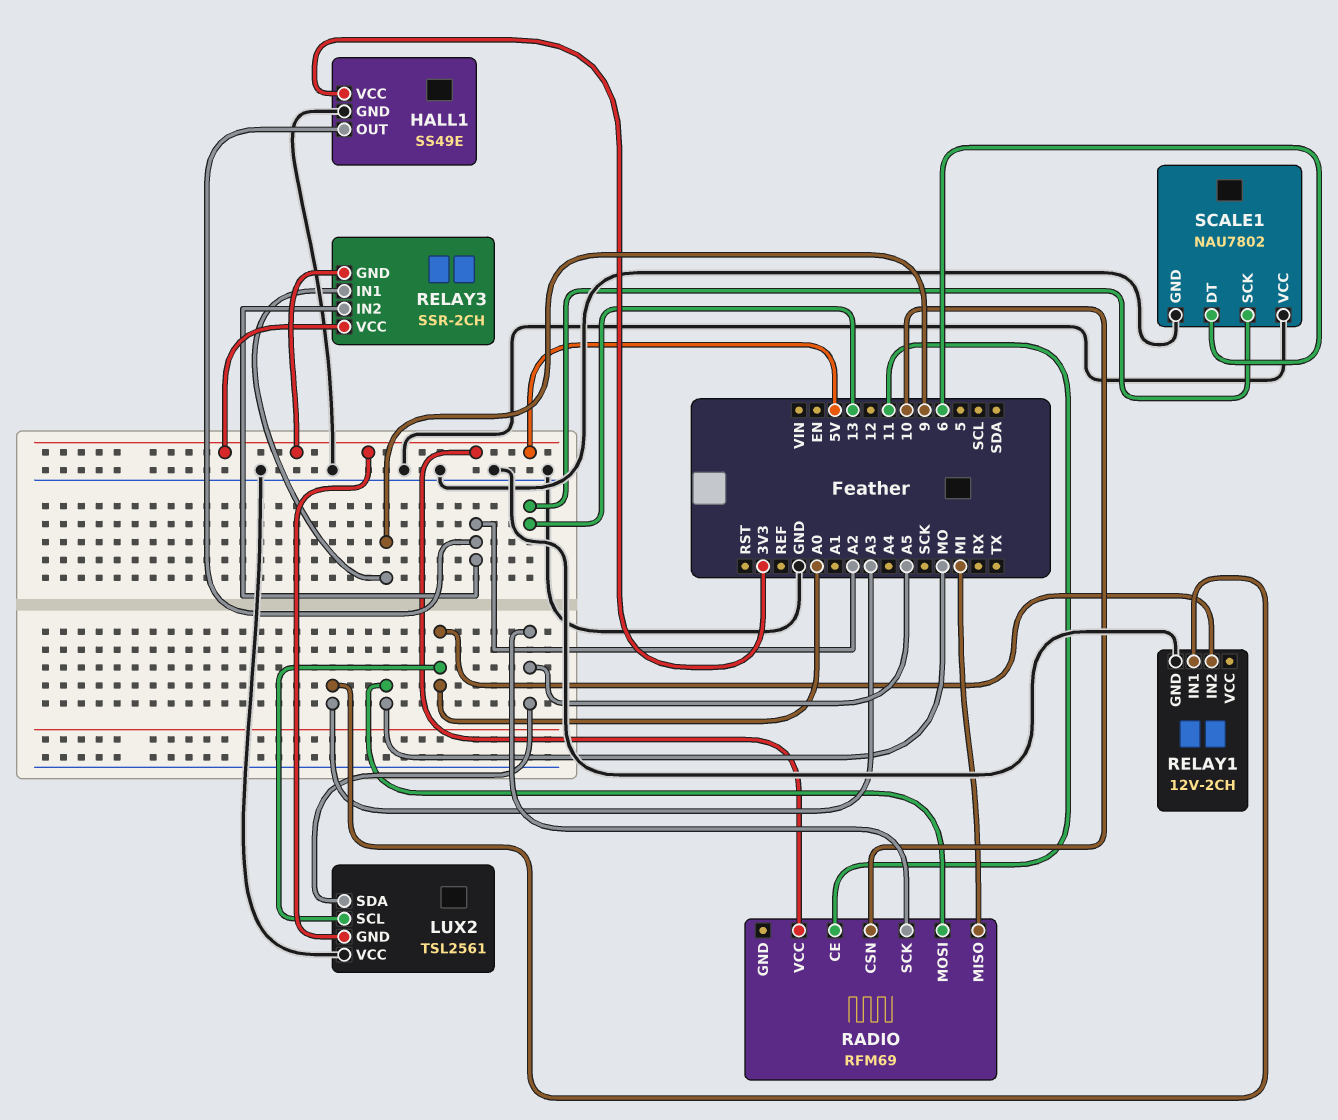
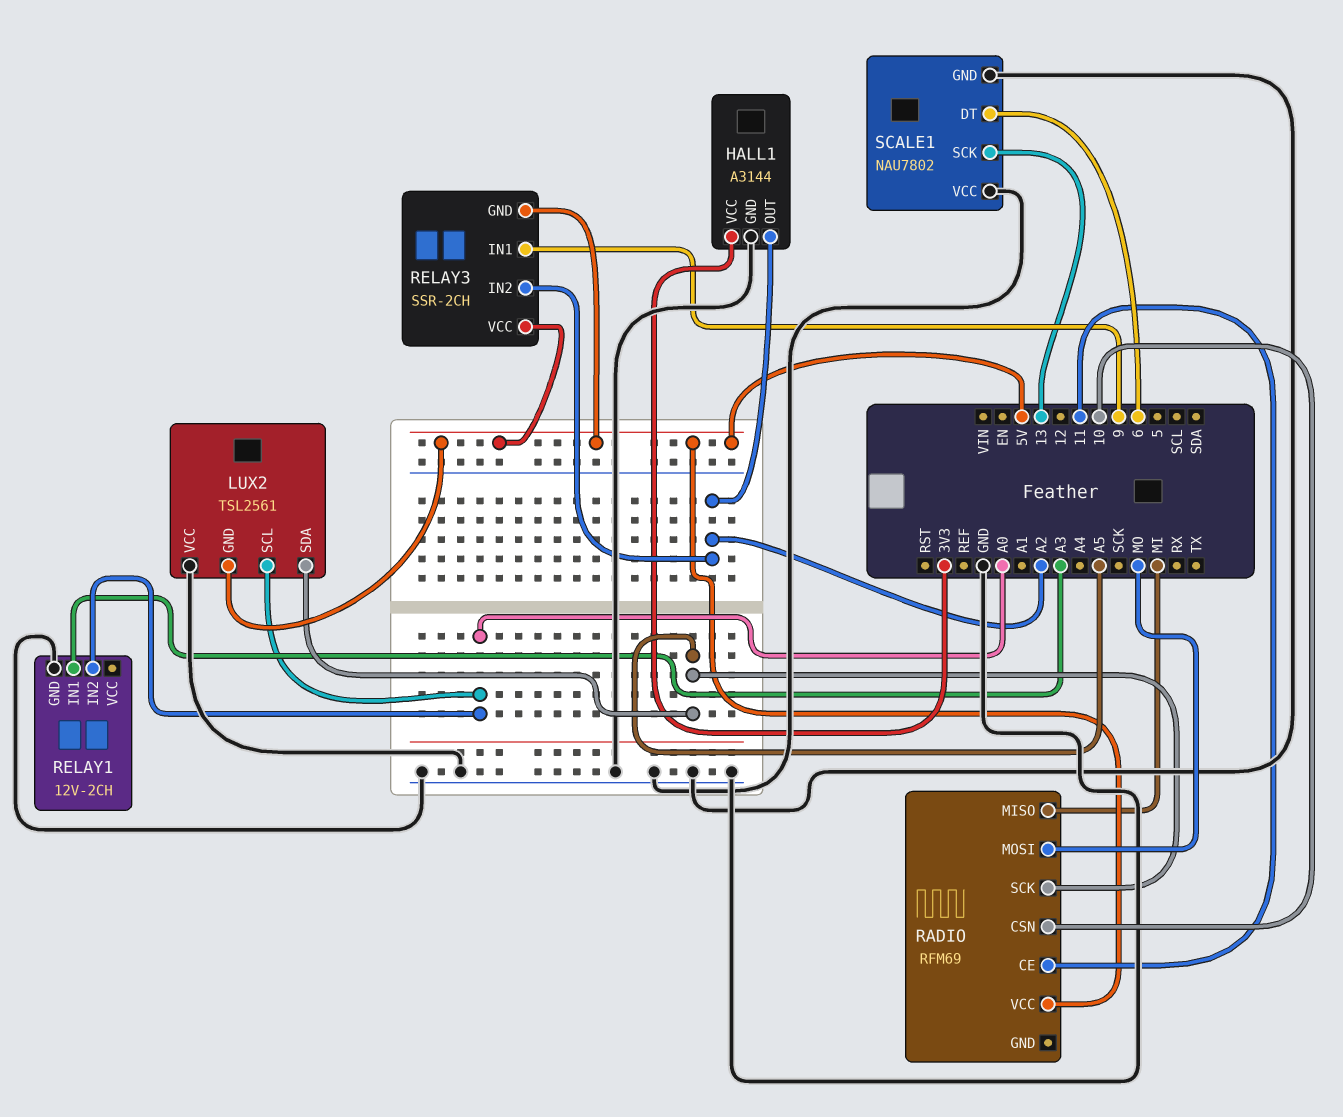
HALL1: SS49E -> A3144

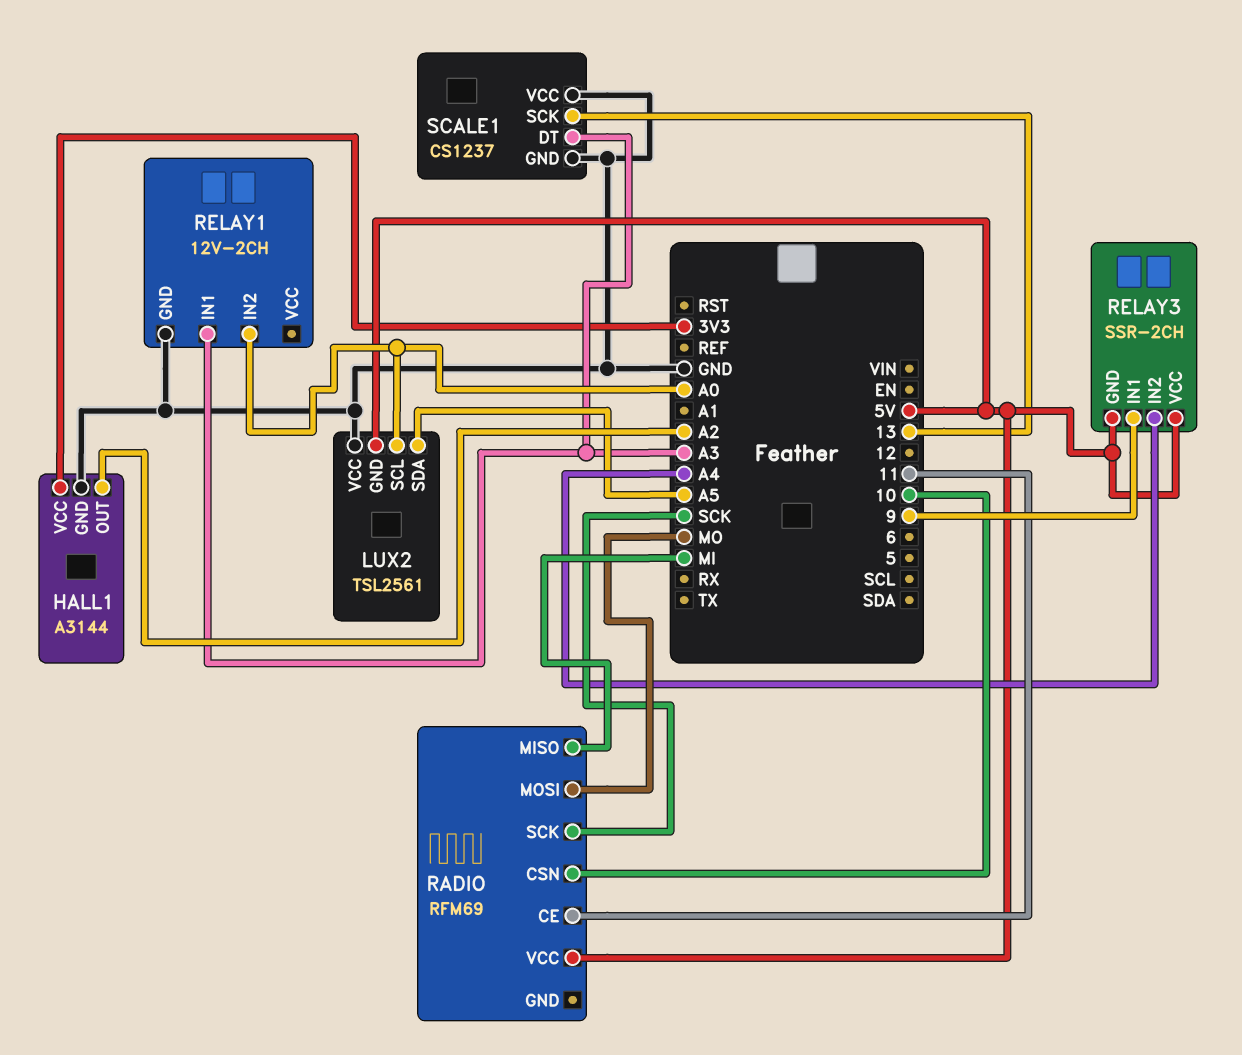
RADIO pin SCK: A5 -> SCK
RELAY3 pin IN2: A2 -> A4
SCALE1: NAU7802 -> CS1237
SCALE1 pin DT: 6 -> A3

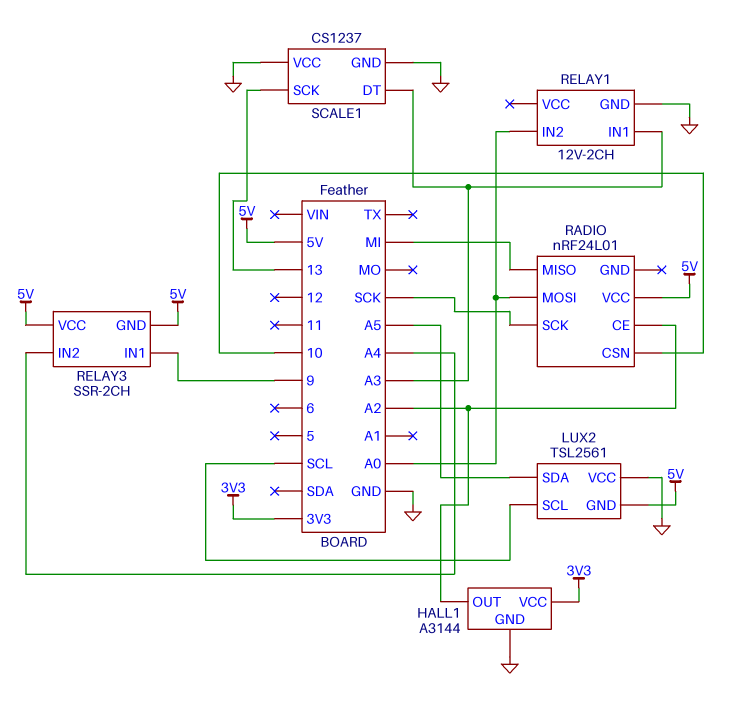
LUX2 pin SCL: A0 -> SCL
RADIO: RFM69 -> nRF24L01
RADIO pin CE: 11 -> A2
RADIO pin MOSI: MO -> A0

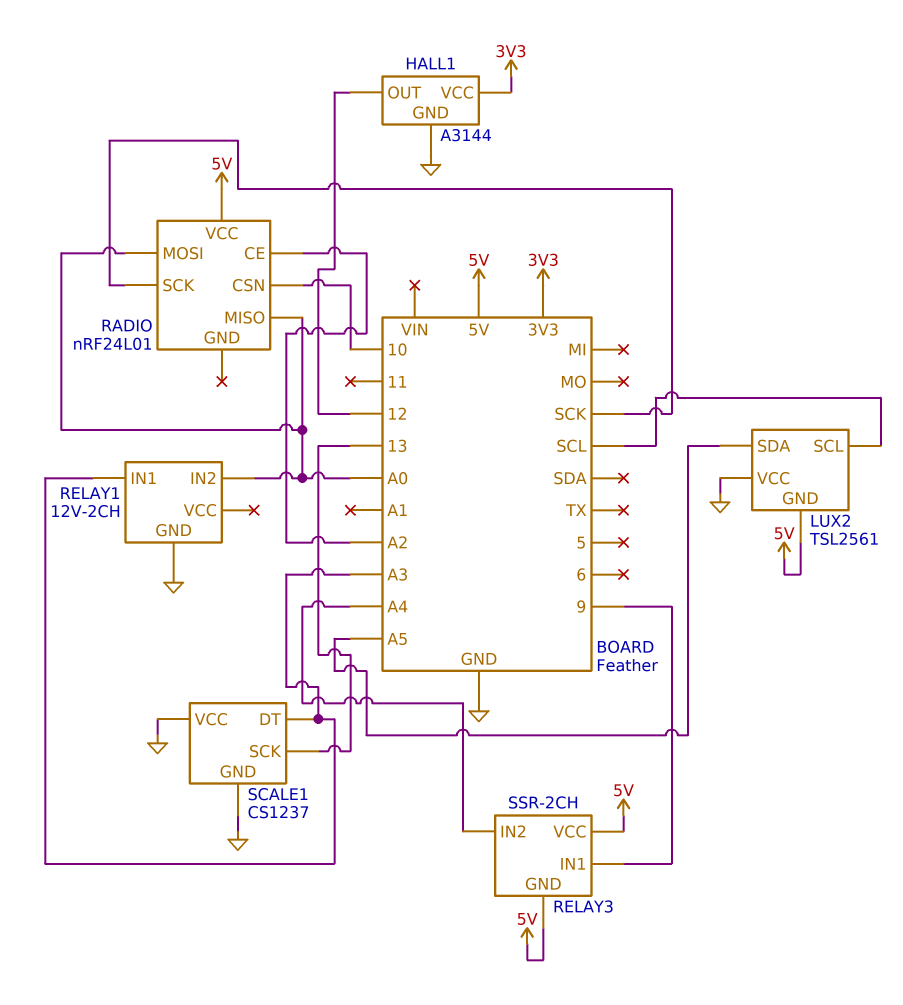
HALL1 pin OUT: A2 -> 12
RADIO pin MISO: MI -> A0

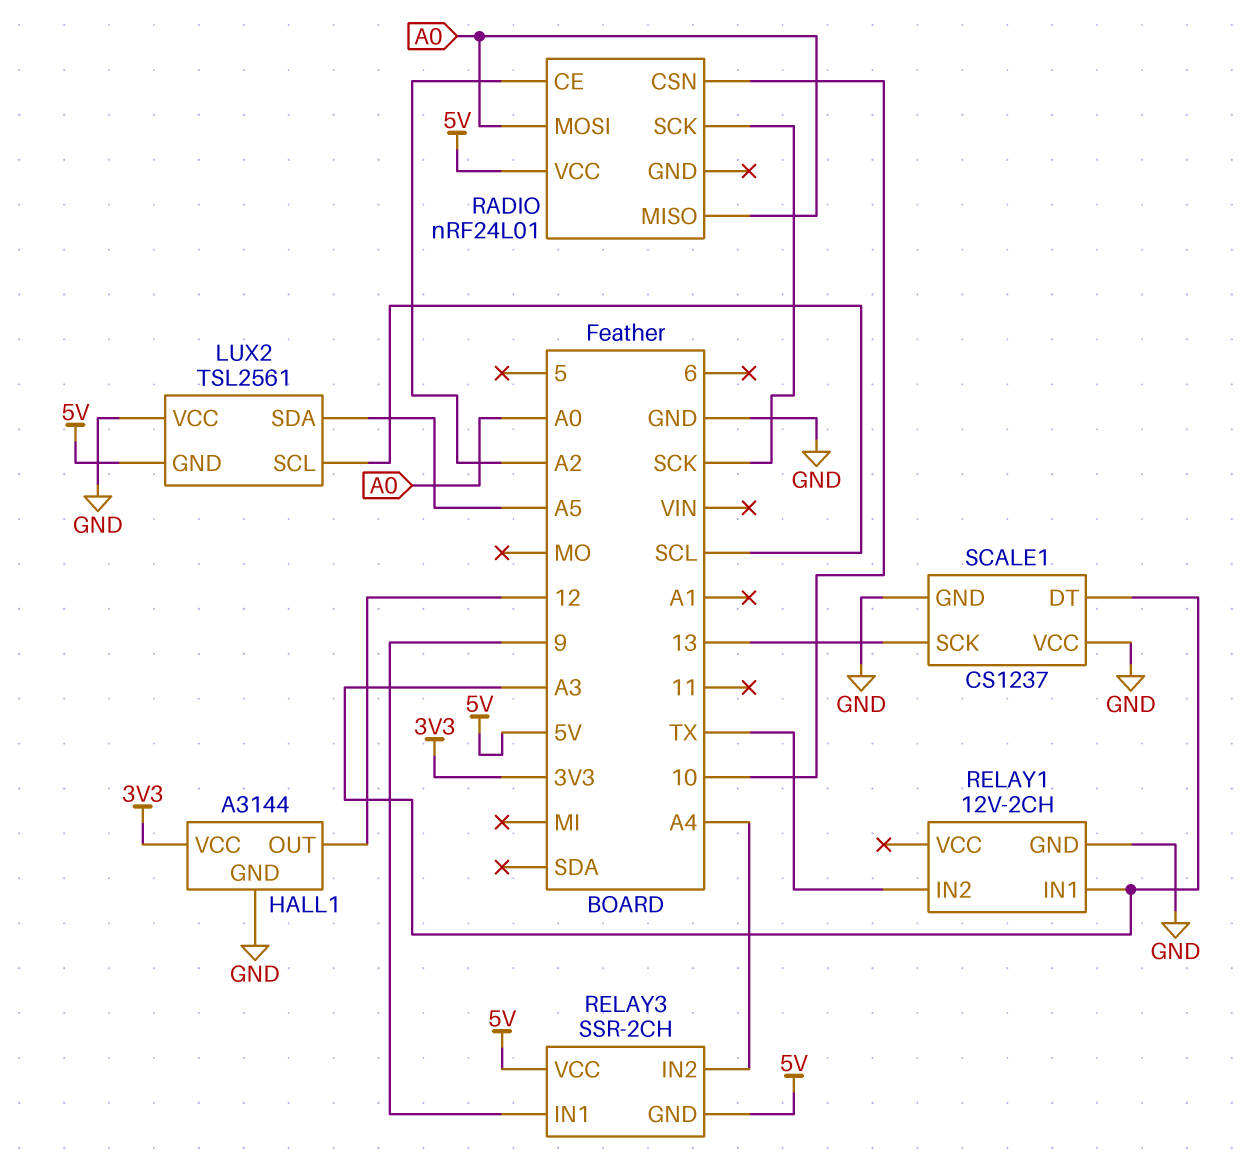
RELAY1 pin IN2: A0 -> TX

